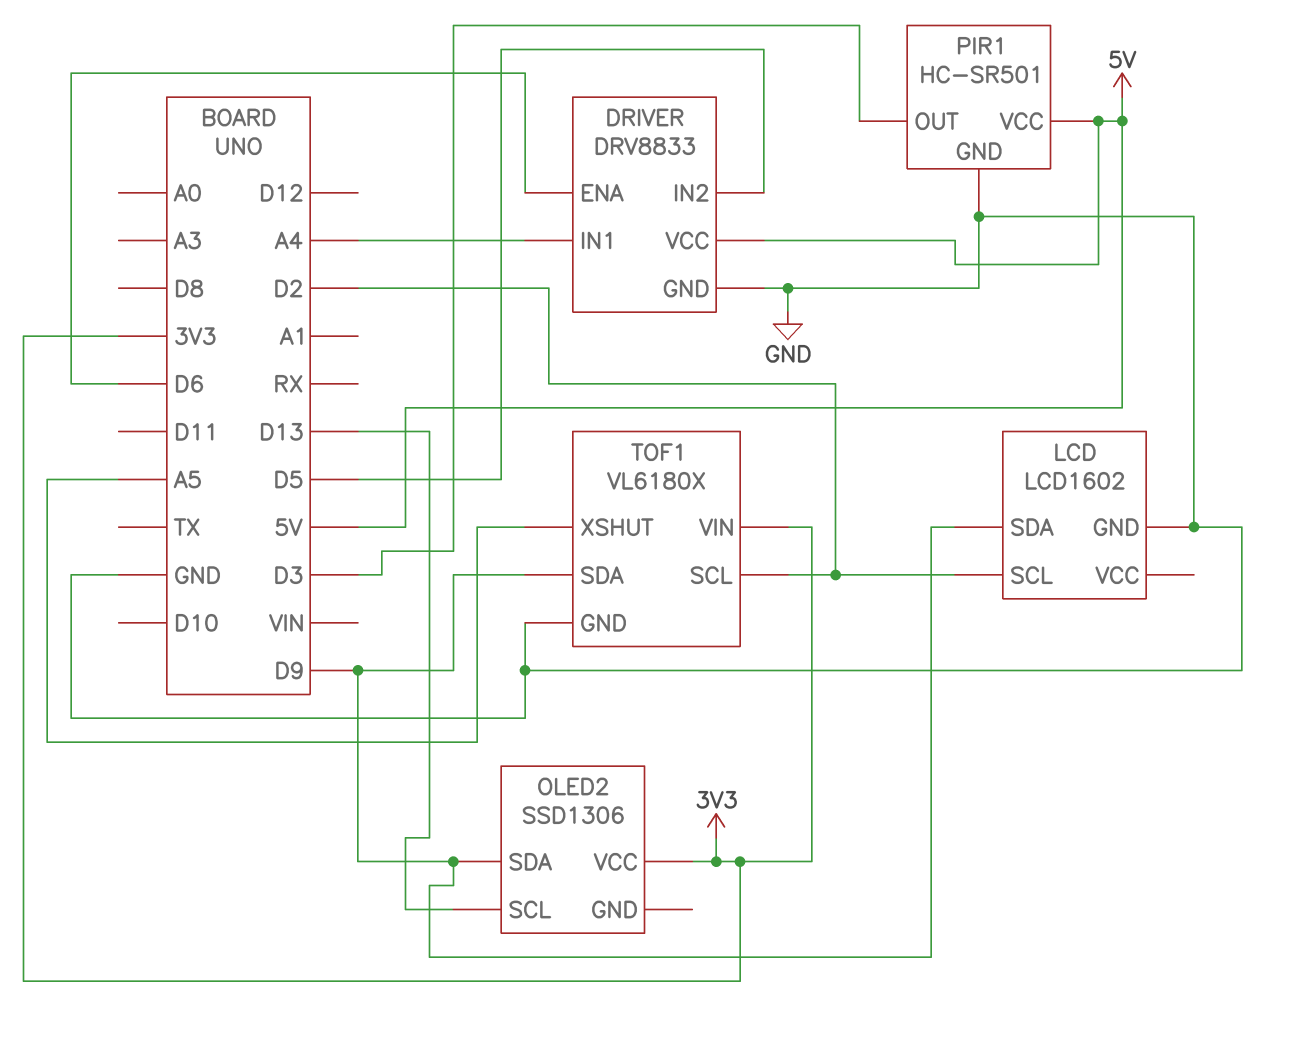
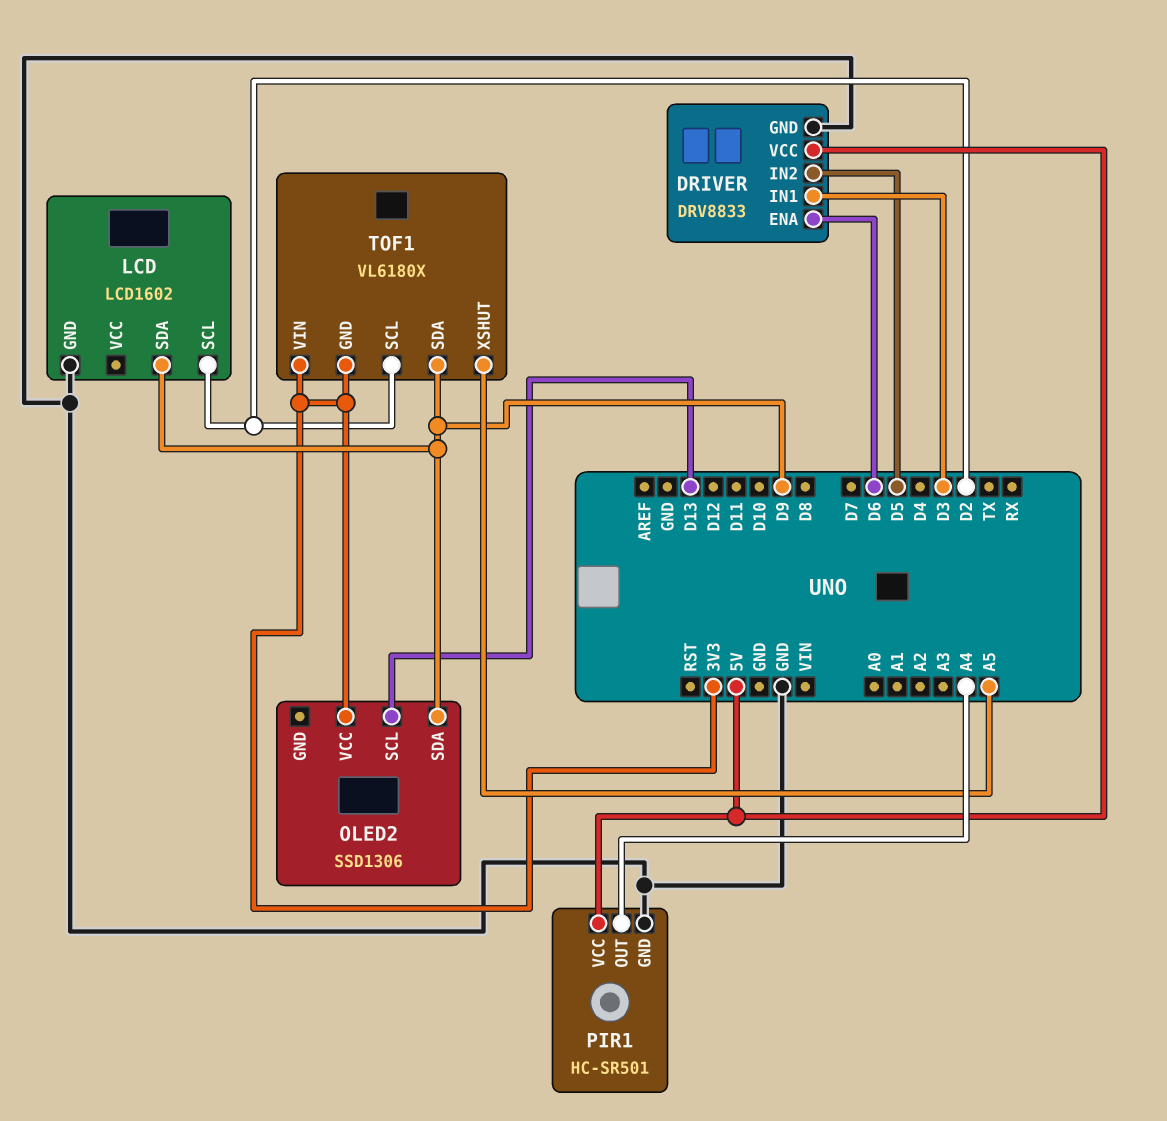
DRIVER pin IN1: A4 -> D3
PIR1 pin OUT: D3 -> A4
TOF1 pin GND: GND -> 3V3

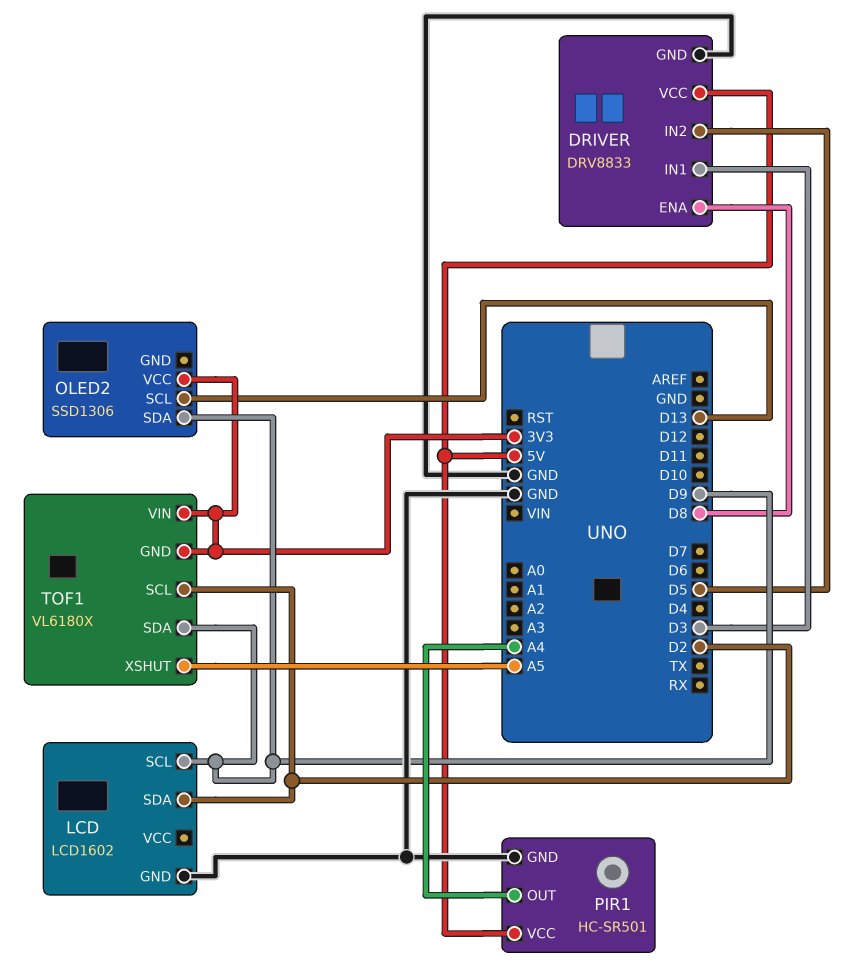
DRIVER pin ENA: D6 -> D8
LCD pin SCL: D2 -> D9
LCD pin SDA: D9 -> D2

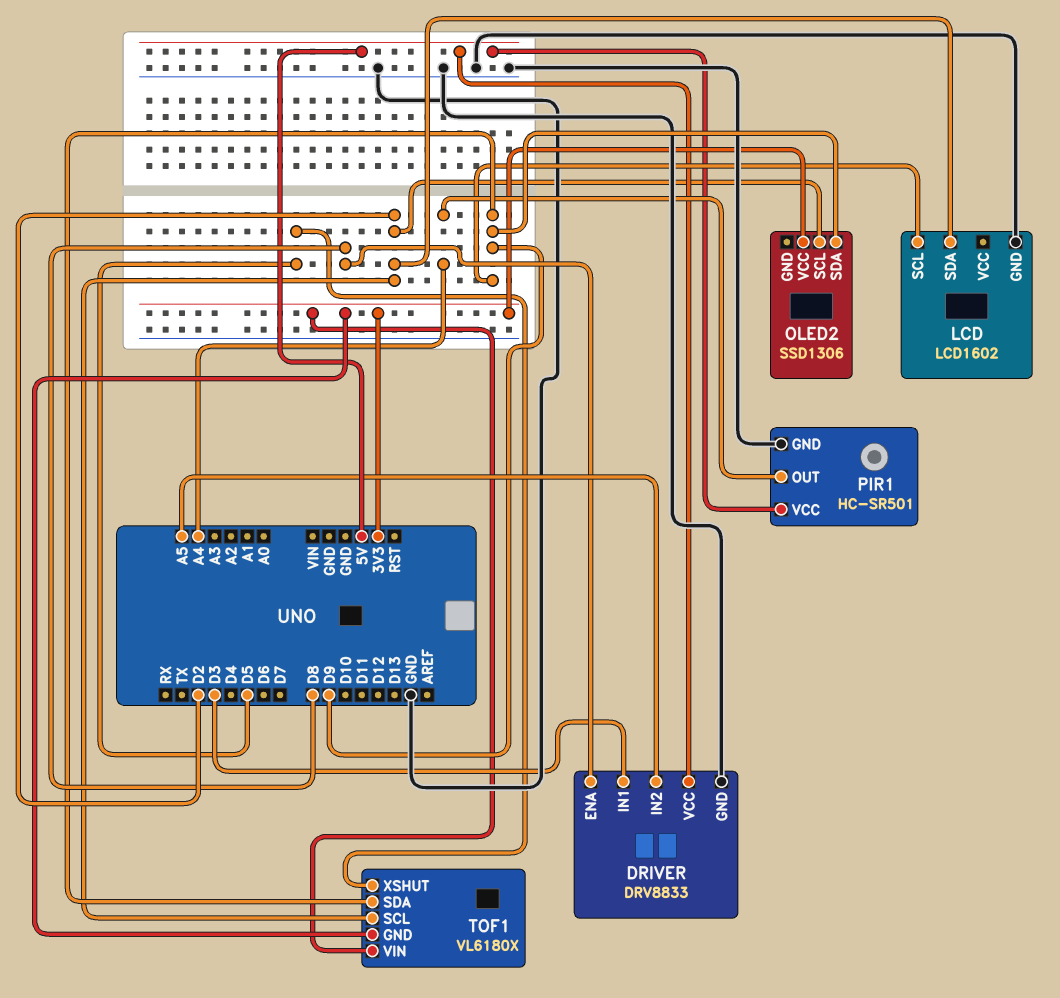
DRIVER pin IN2: D5 -> A5
OLED2 pin SCL: D13 -> D2
TOF1 pin XSHUT: A5 -> D5

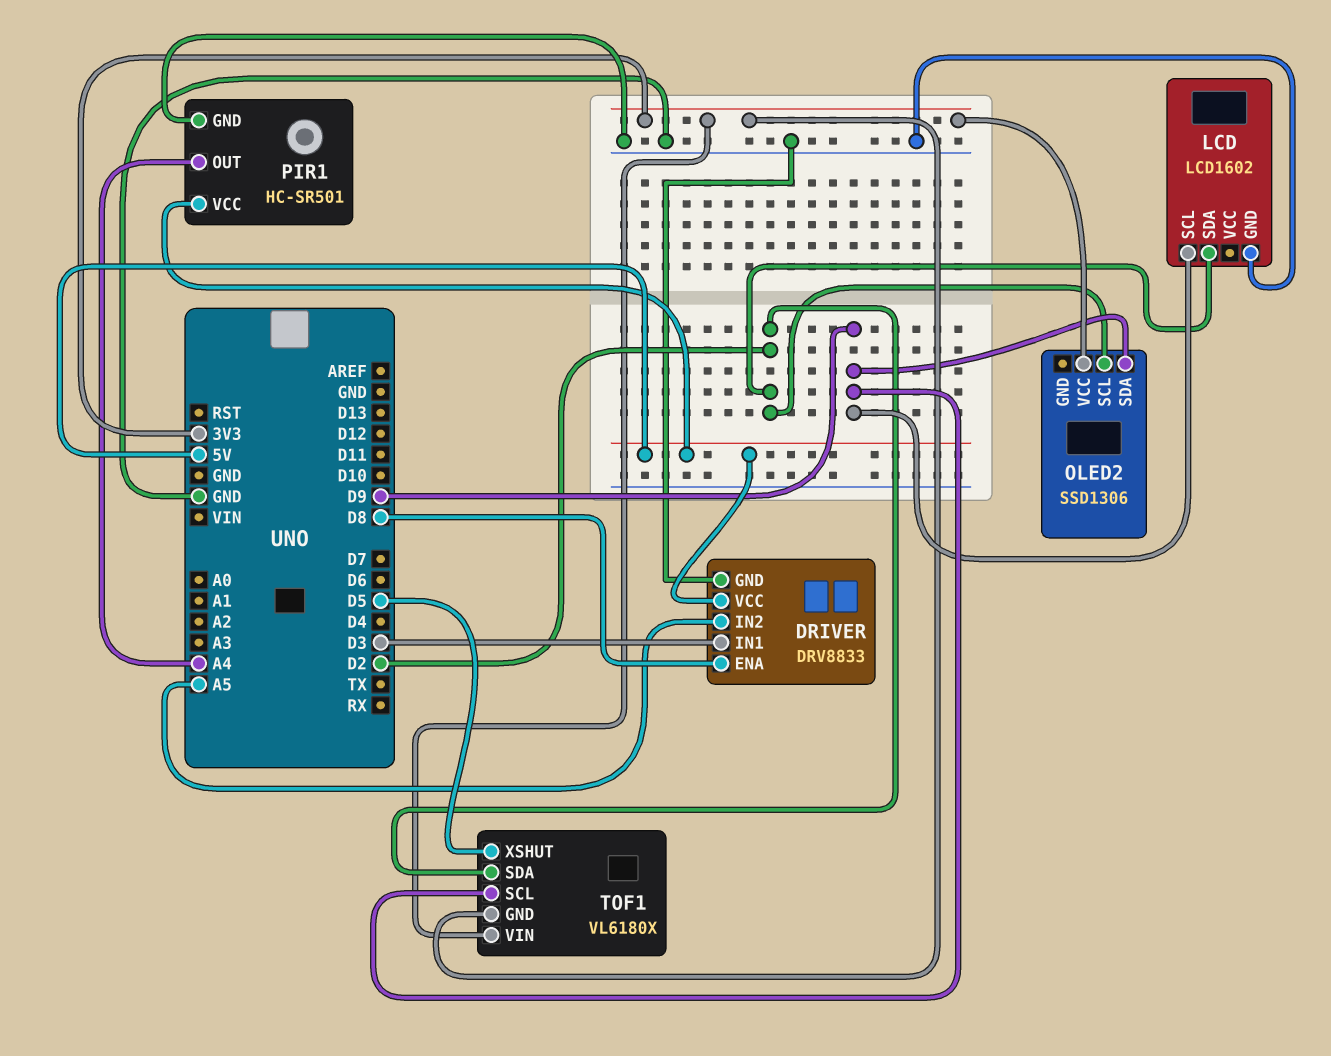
TOF1 pin SCL: D2 -> D9
TOF1 pin SDA: D9 -> D2

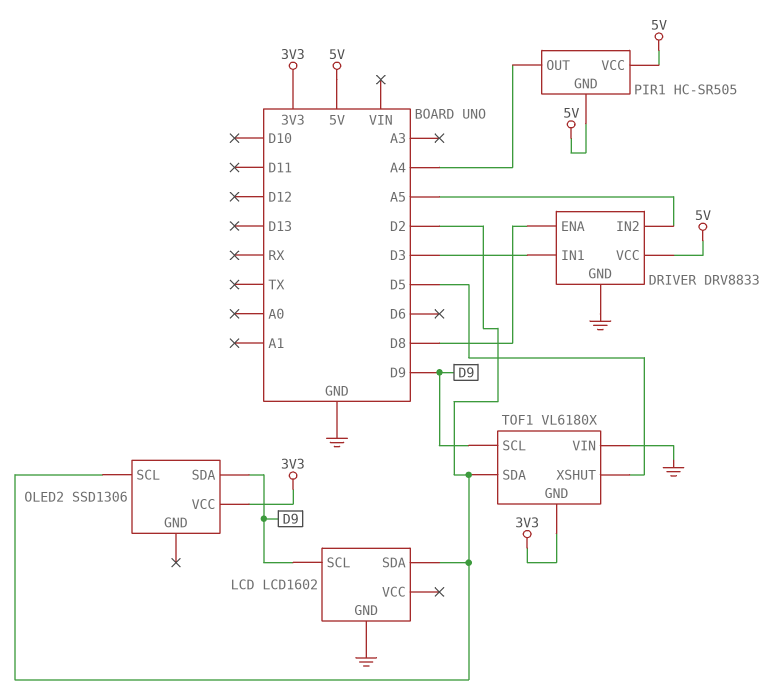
PIR1: HC-SR501 -> HC-SR505
PIR1 pin GND: GND -> 5V
TOF1 pin VIN: 3V3 -> GND

